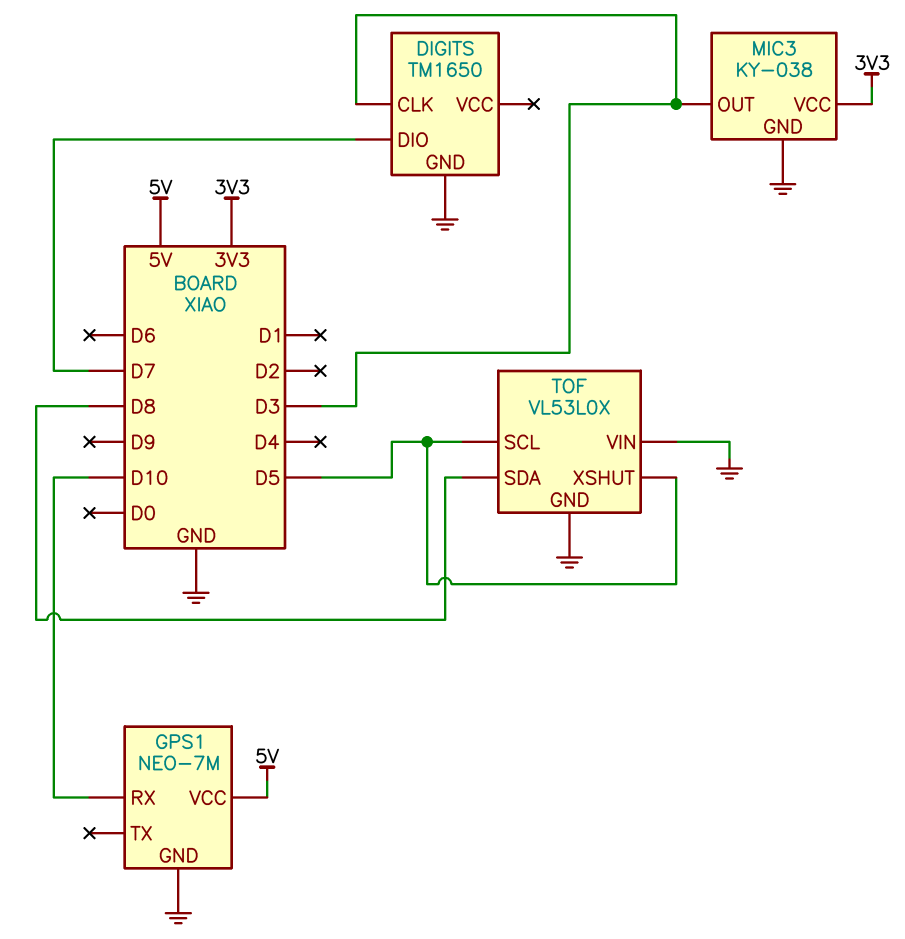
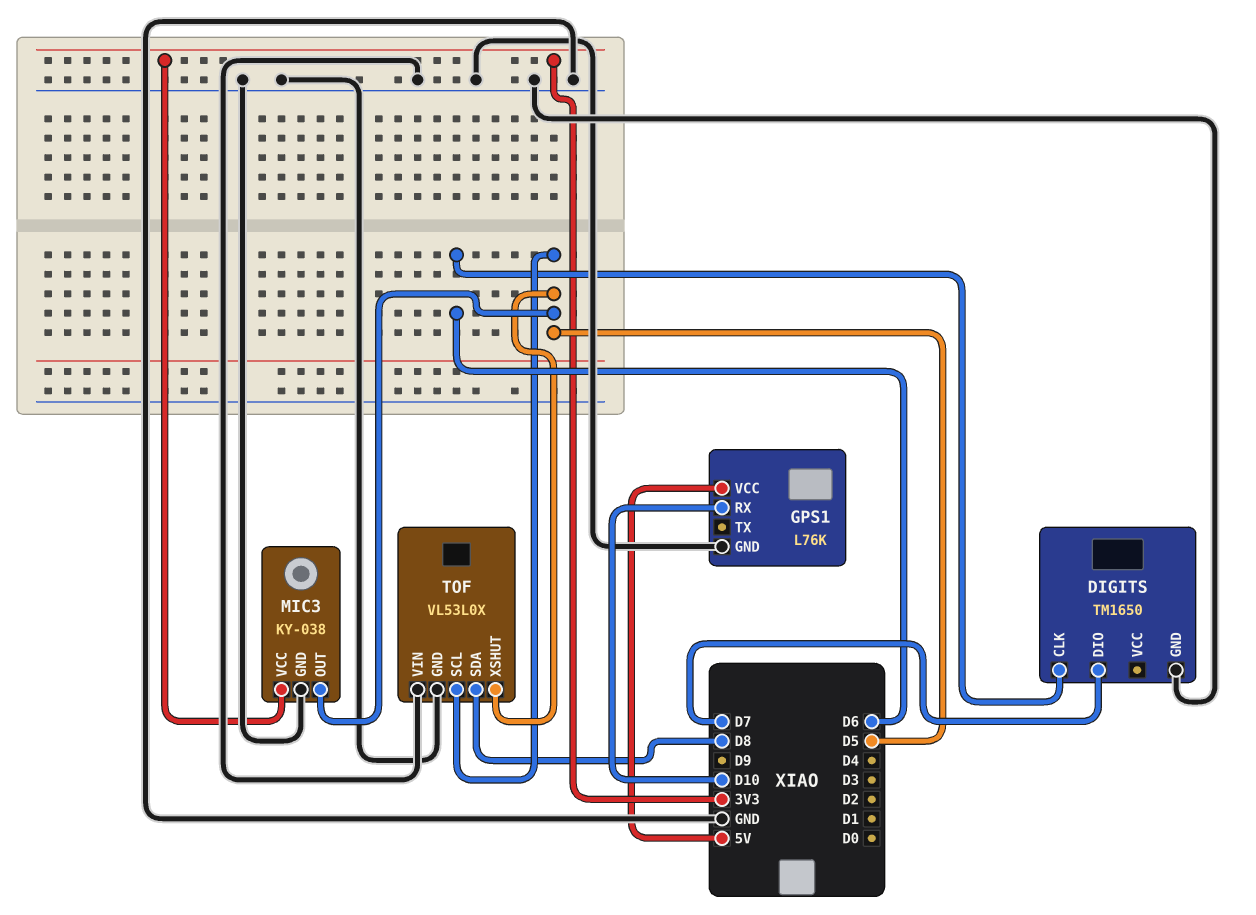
DIGITS pin CLK: D3 -> D6
GPS1: NEO-7M -> L76K
MIC3 pin OUT: D3 -> D5

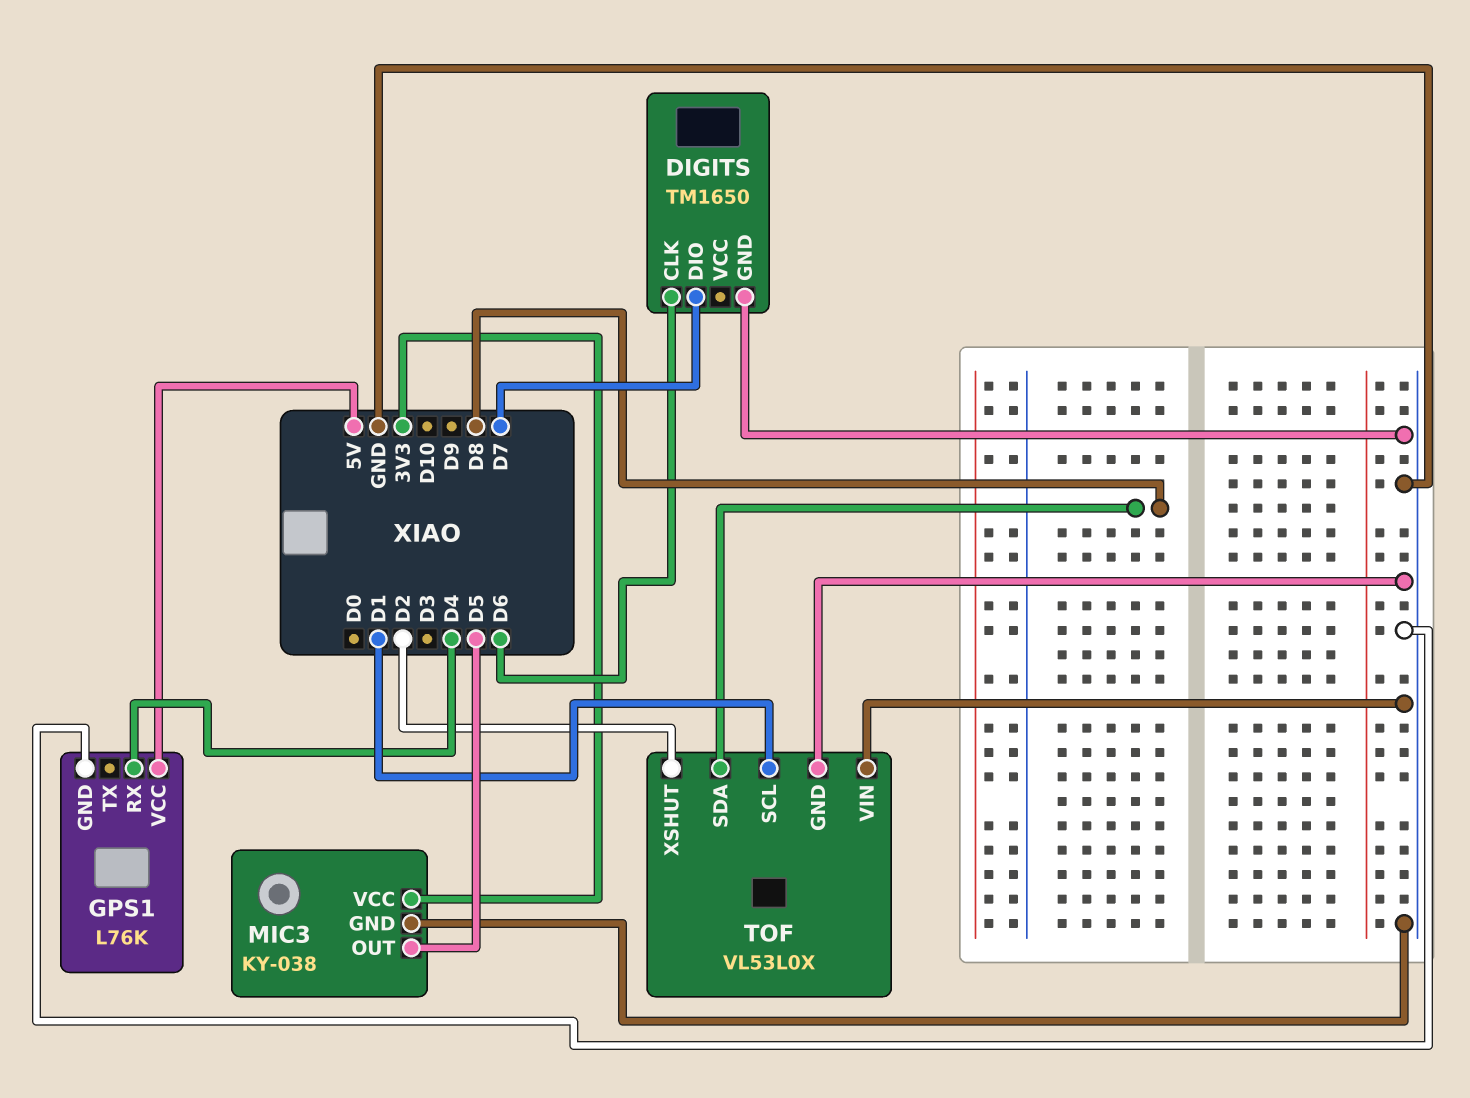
GPS1 pin RX: D10 -> D4
TOF pin SCL: D5 -> D1
TOF pin XSHUT: D5 -> D2

